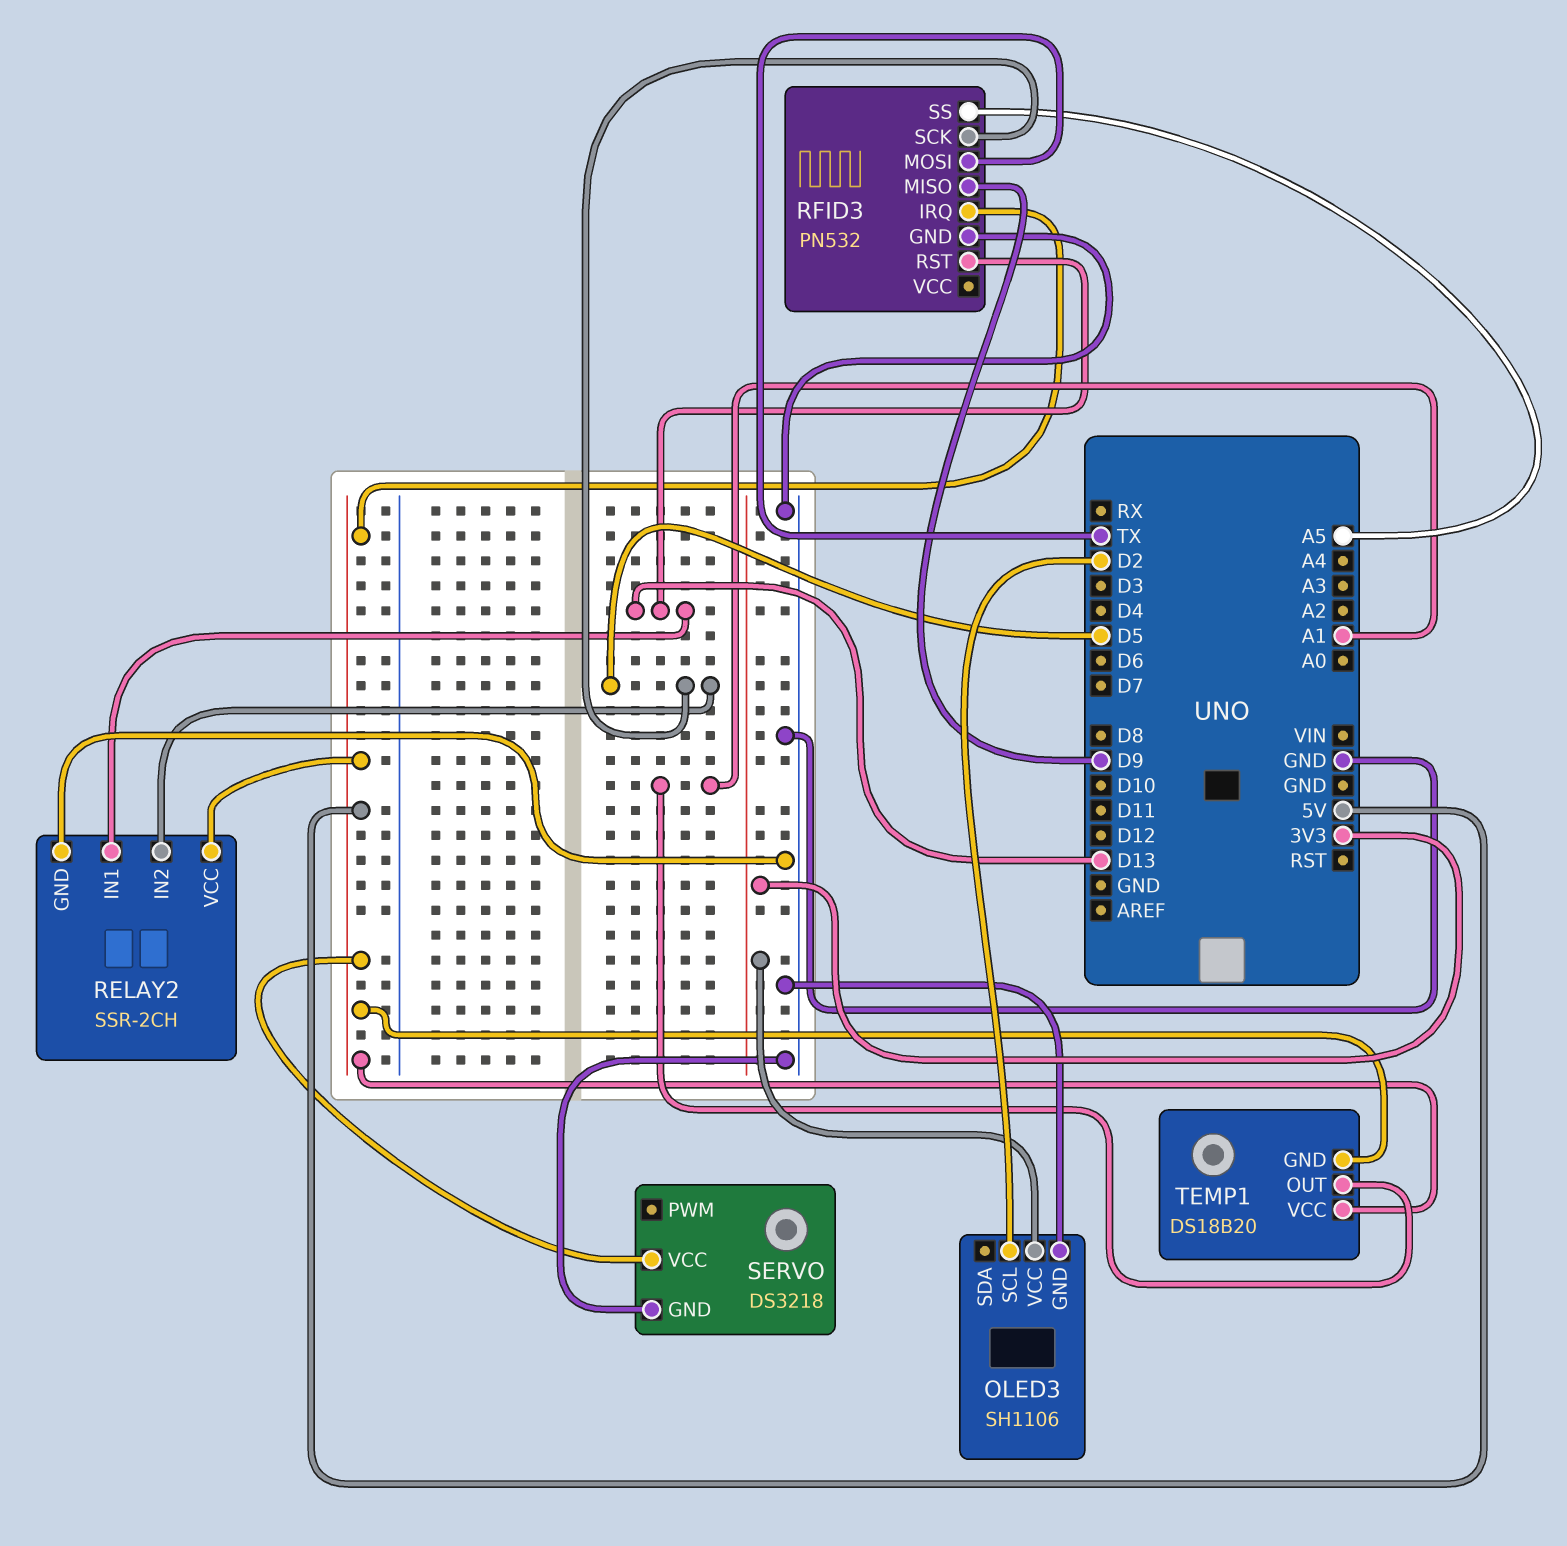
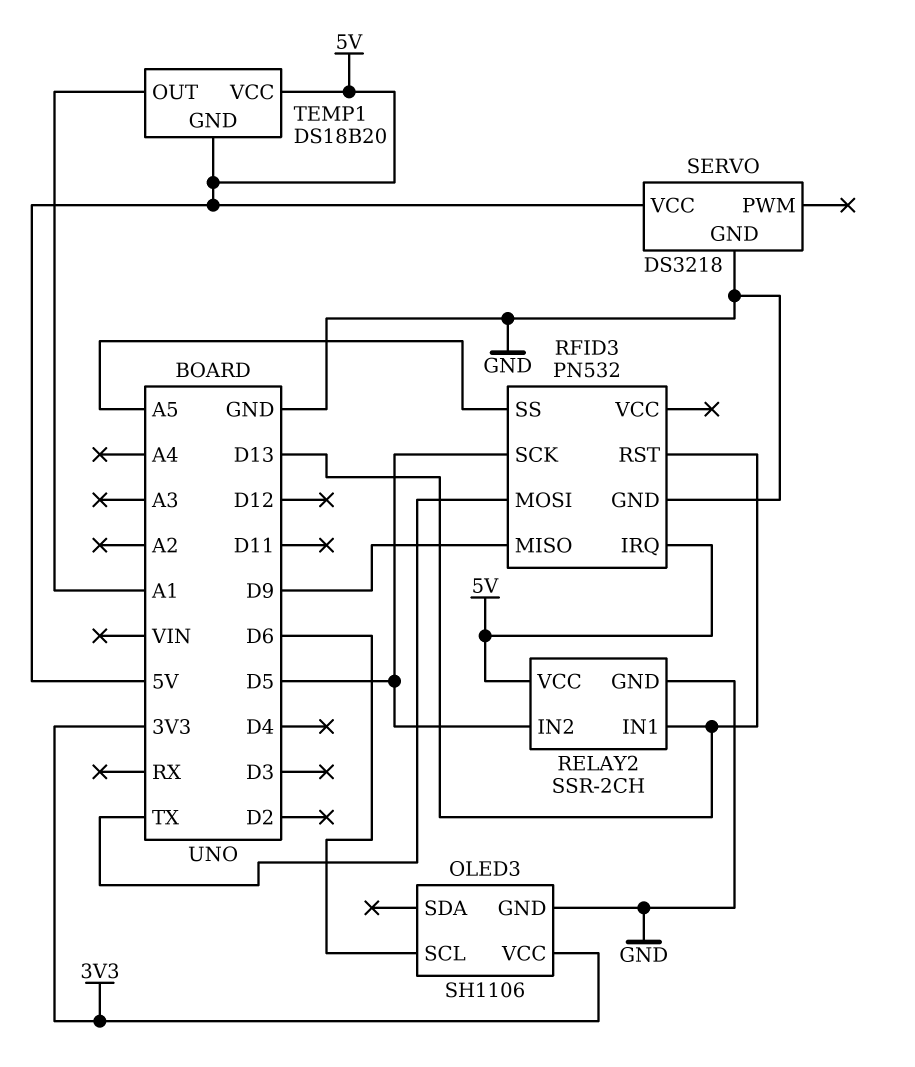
OLED3 pin SCL: D2 -> D6

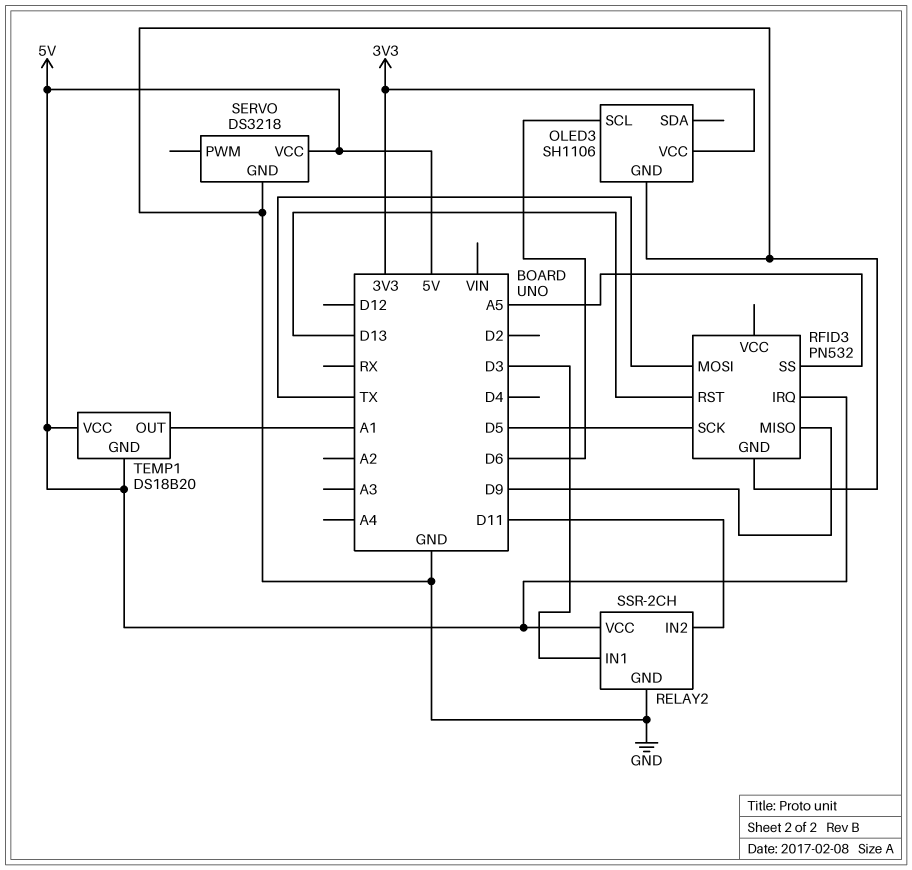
RELAY2 pin IN1: D13 -> D3
RELAY2 pin IN2: D5 -> D11

